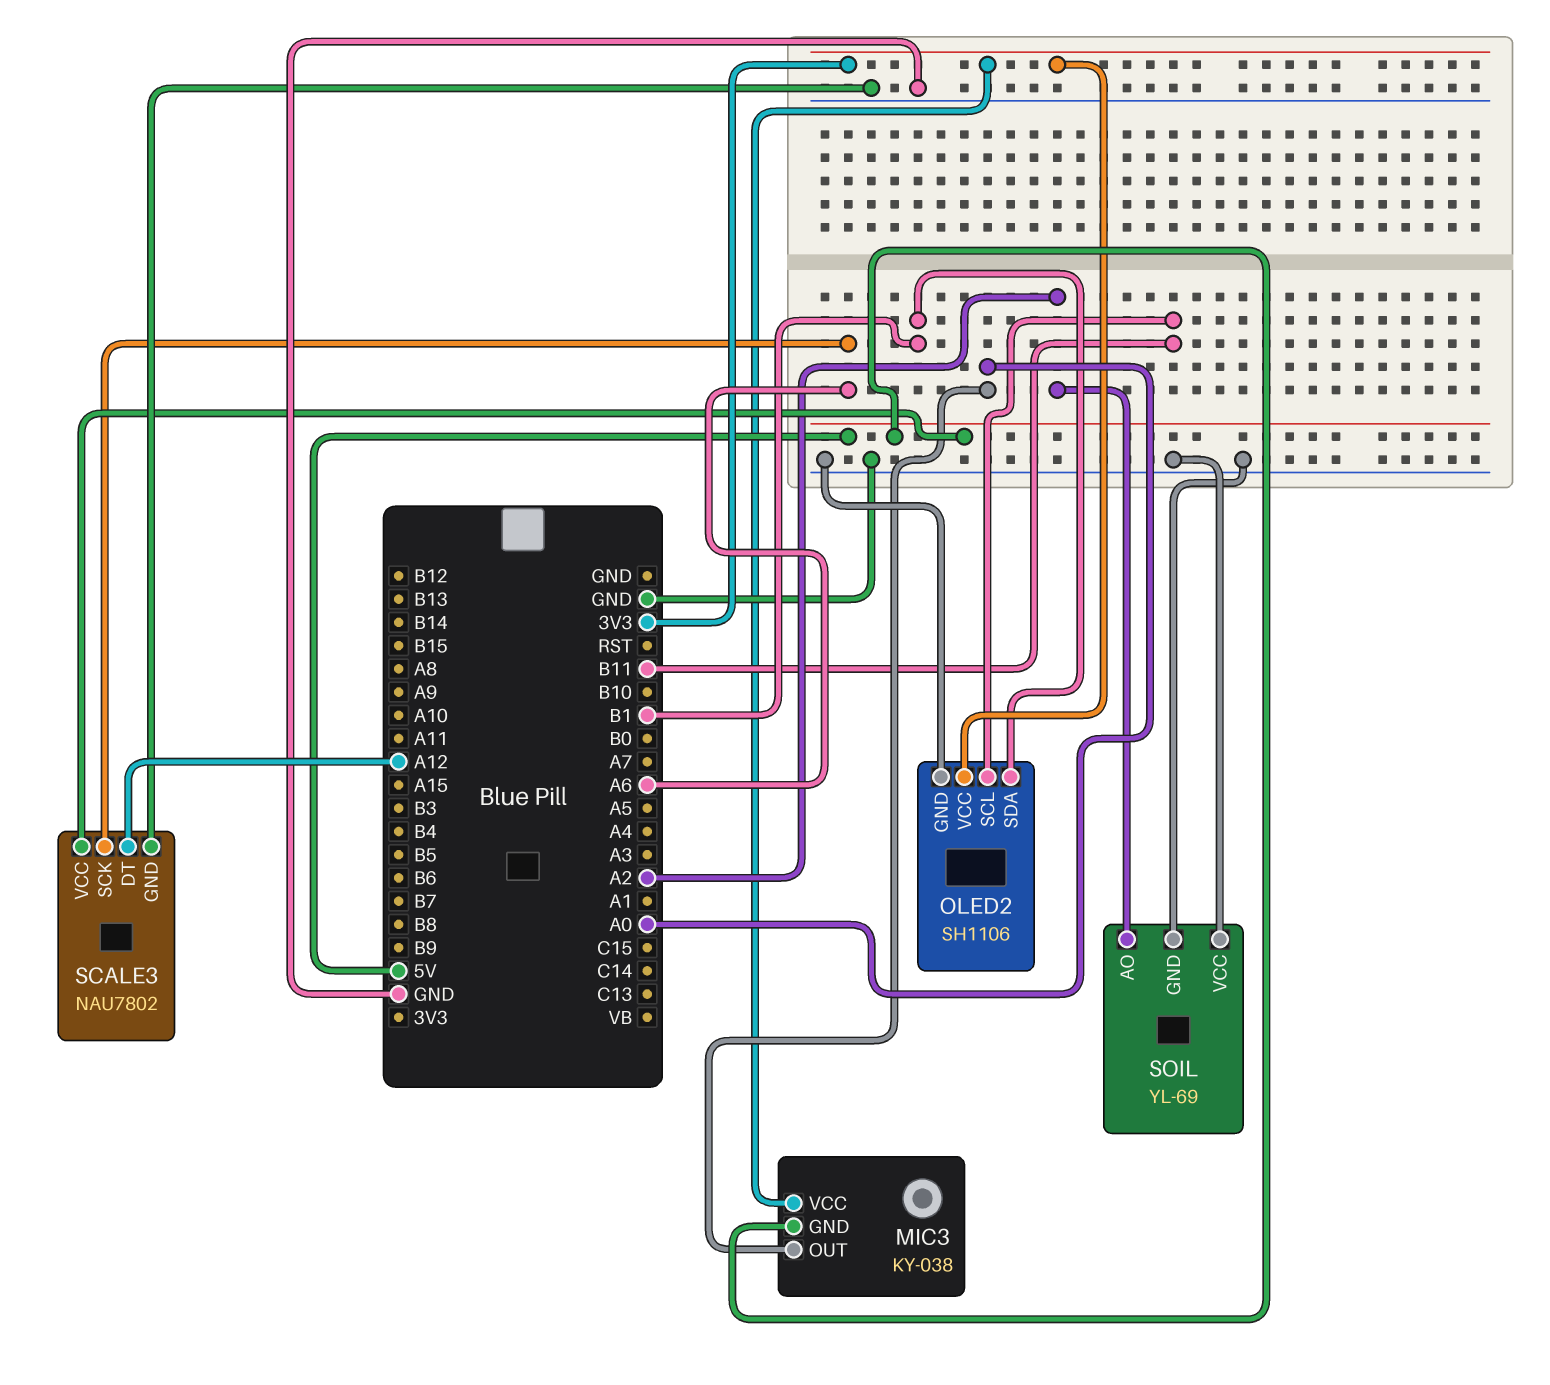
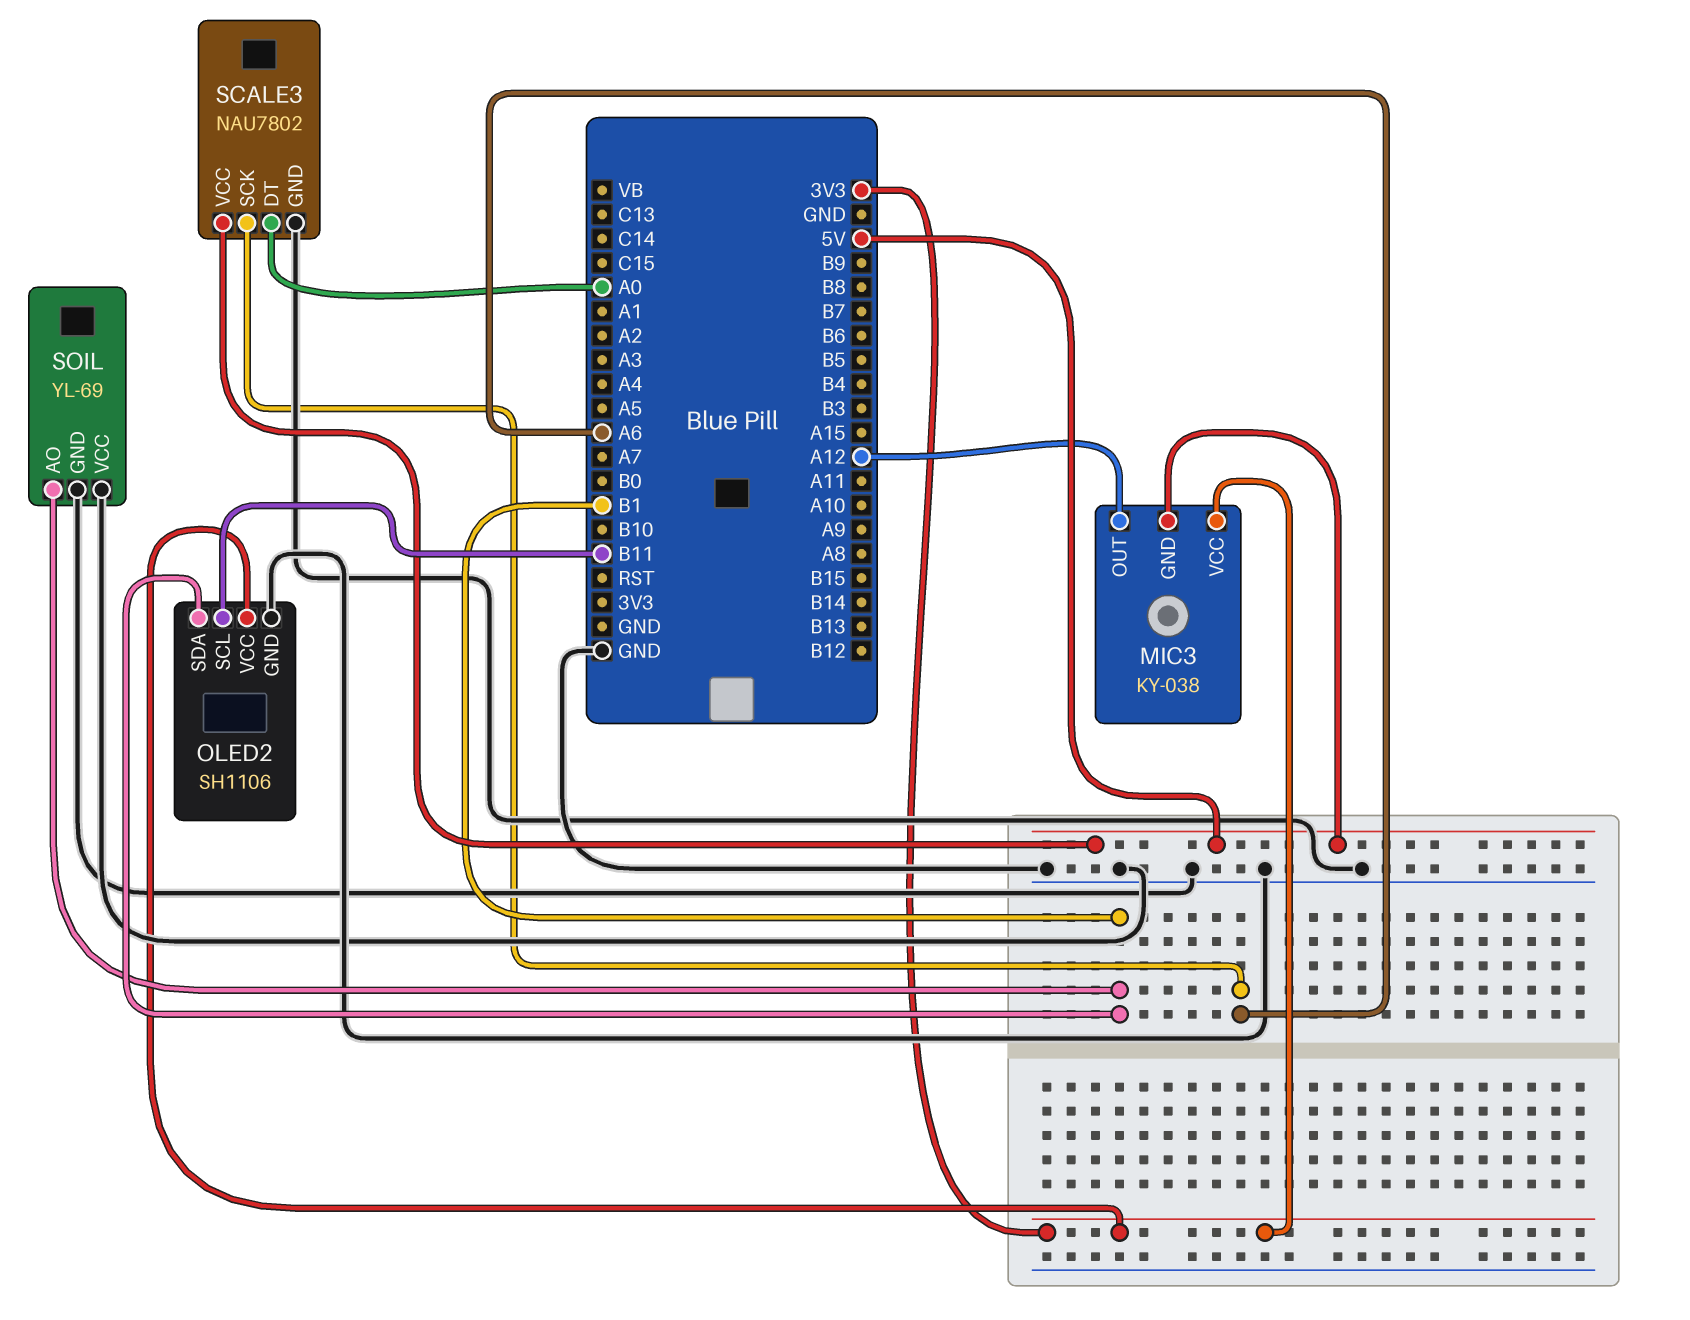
MIC3 pin OUT: A0 -> A12
SCALE3 pin DT: A12 -> A0
SOIL pin AO: A2 -> B1

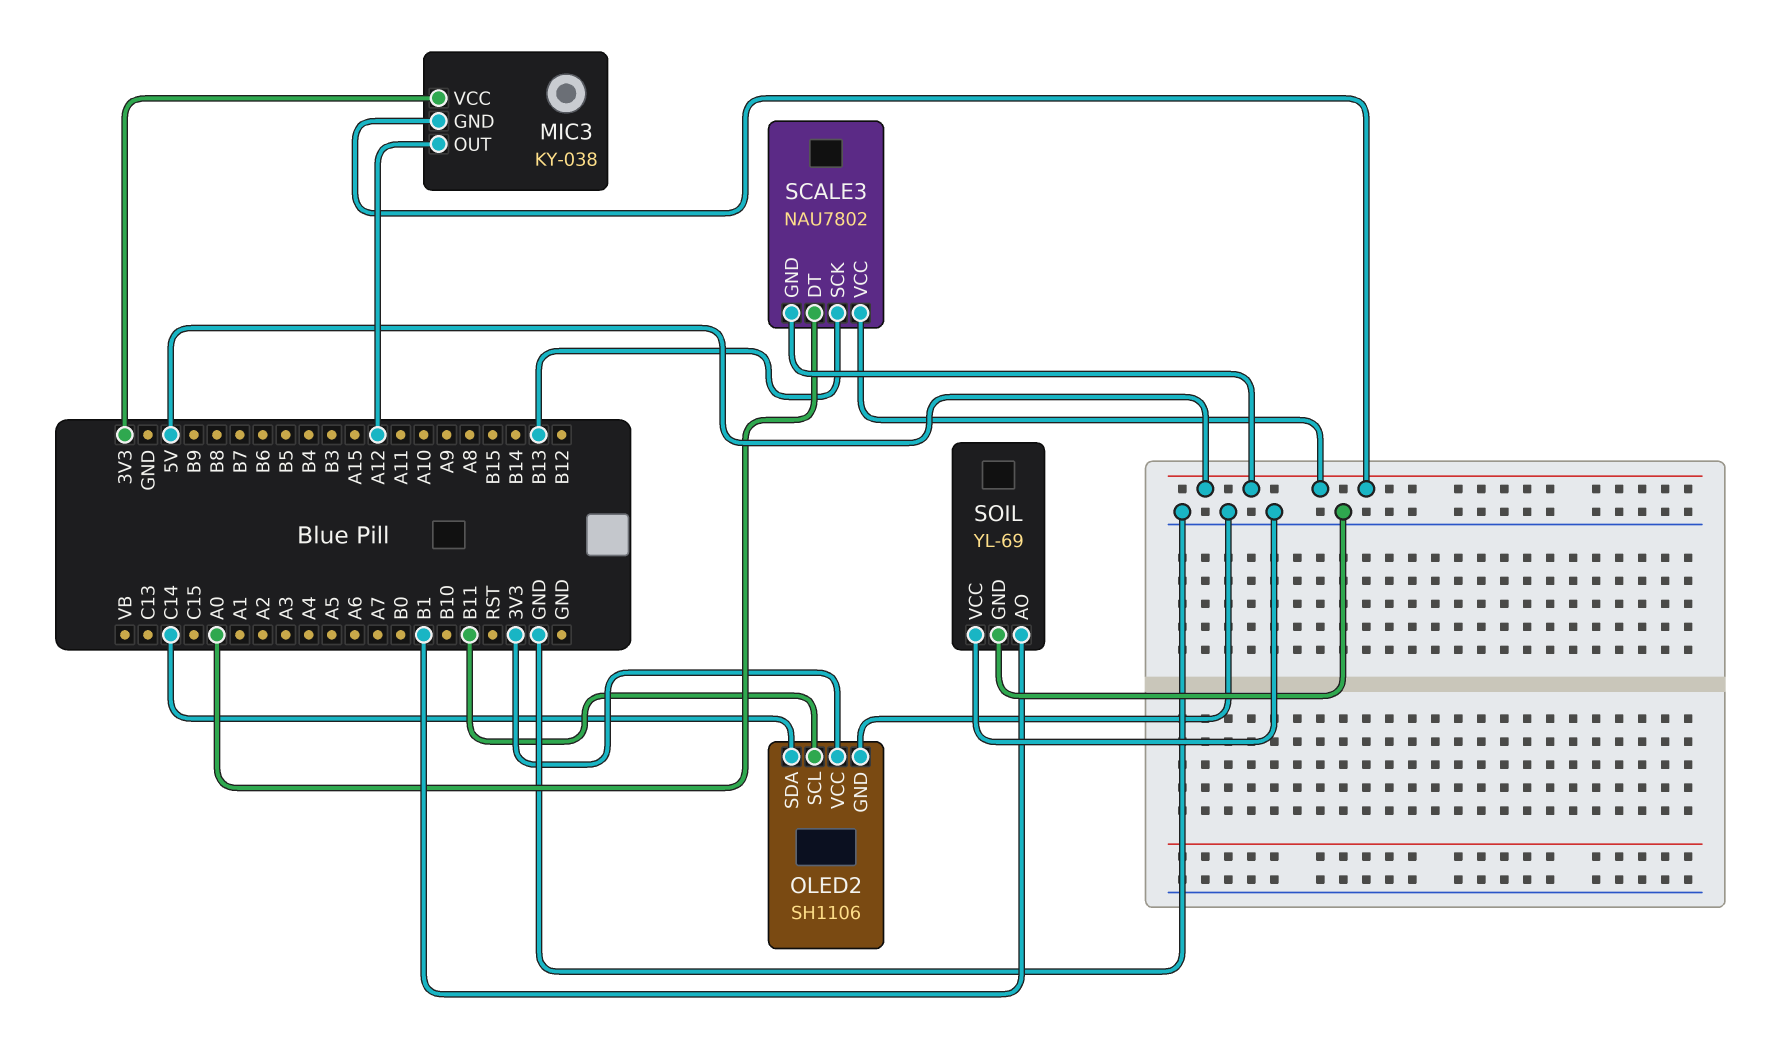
OLED2 pin SDA: B1 -> C14
SCALE3 pin GND: GND -> 5V
SCALE3 pin SCK: A6 -> B13

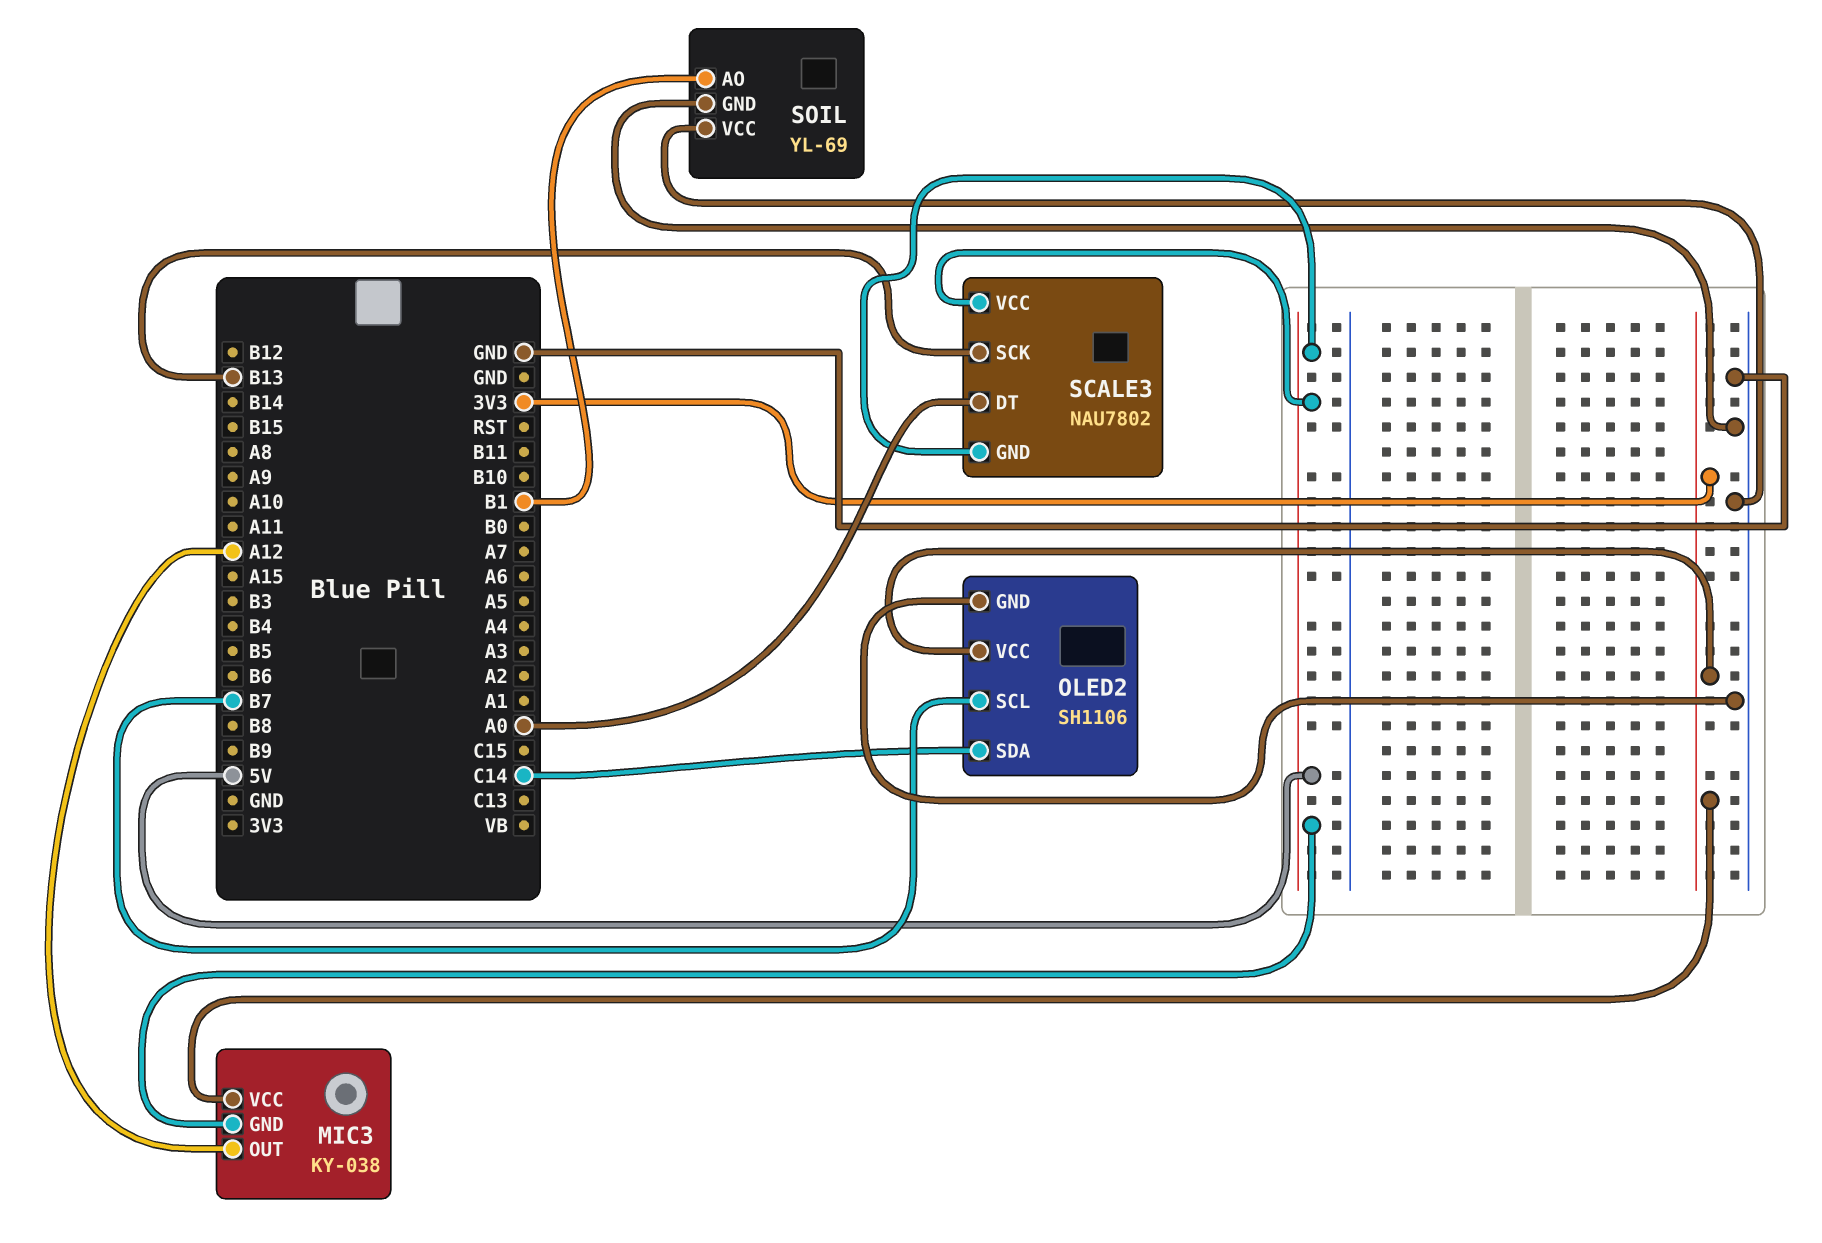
OLED2 pin SCL: B11 -> B7

